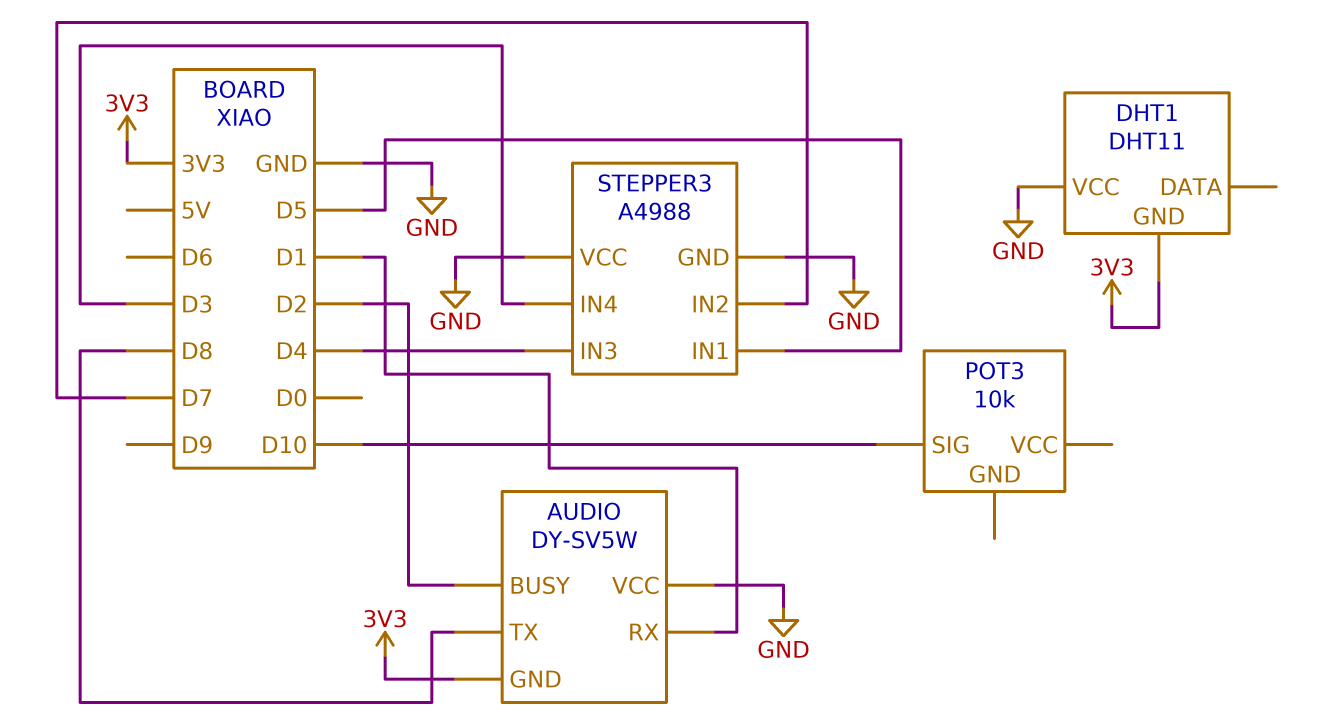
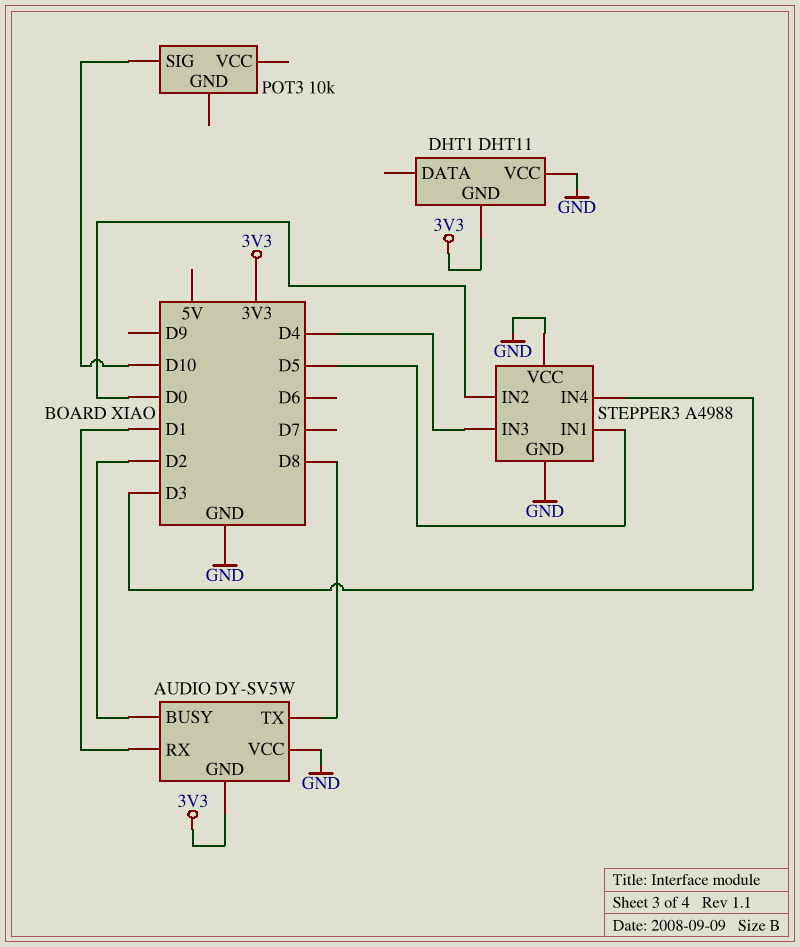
STEPPER3 pin IN2: D7 -> D0

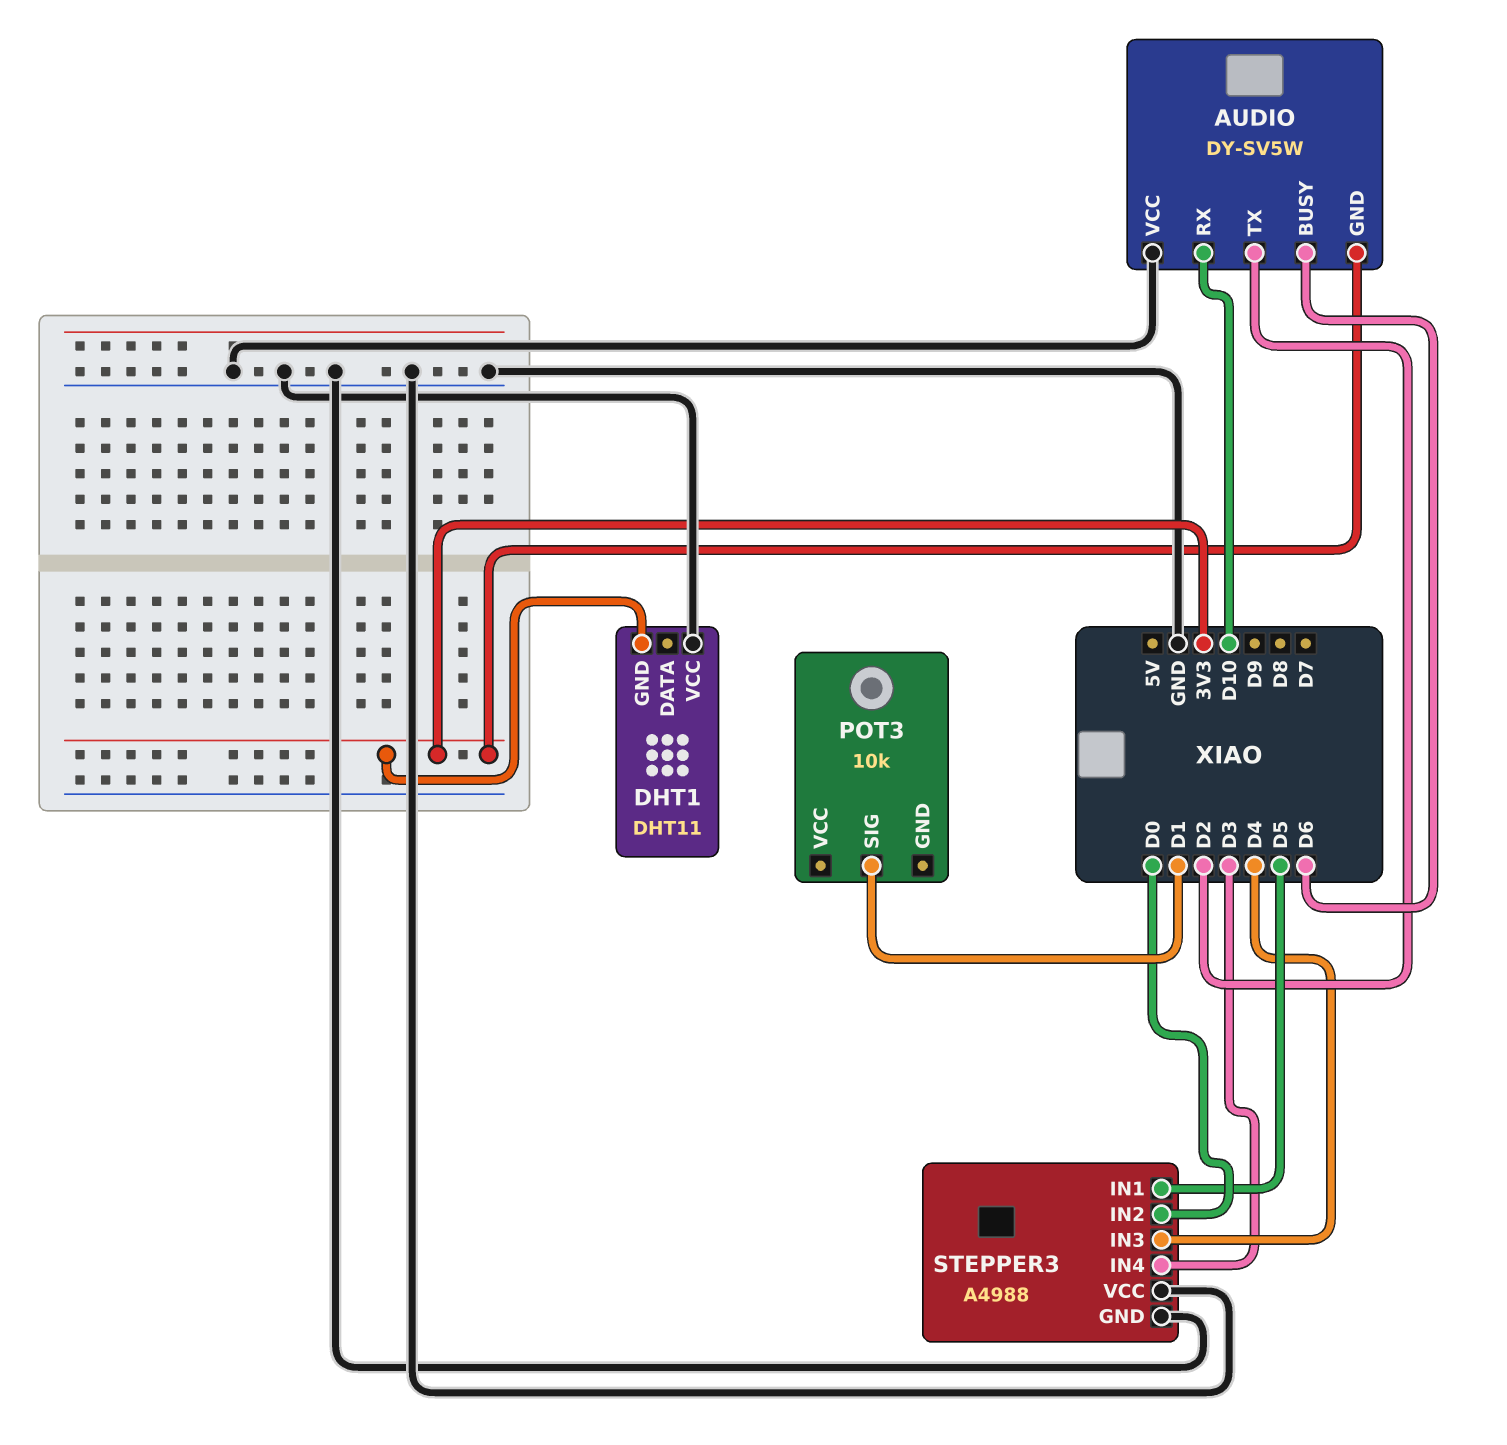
AUDIO pin BUSY: D2 -> D6
AUDIO pin RX: D1 -> D10
AUDIO pin TX: D8 -> D2
POT3 pin SIG: D10 -> D1

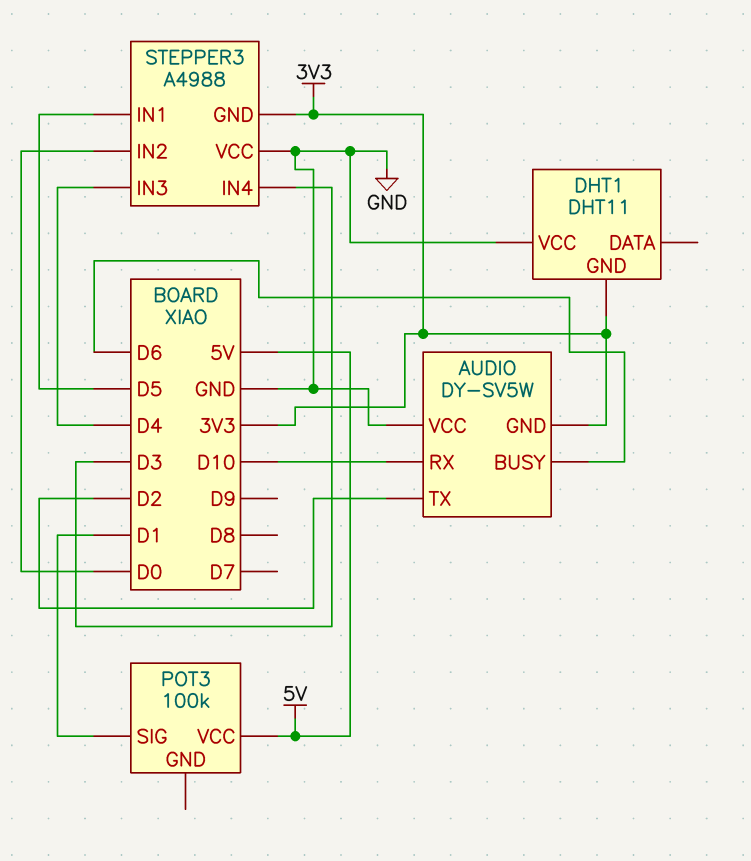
POT3: 10k -> 100k
POT3 pin VCC: none -> 5V
STEPPER3 pin GND: GND -> 3V3

